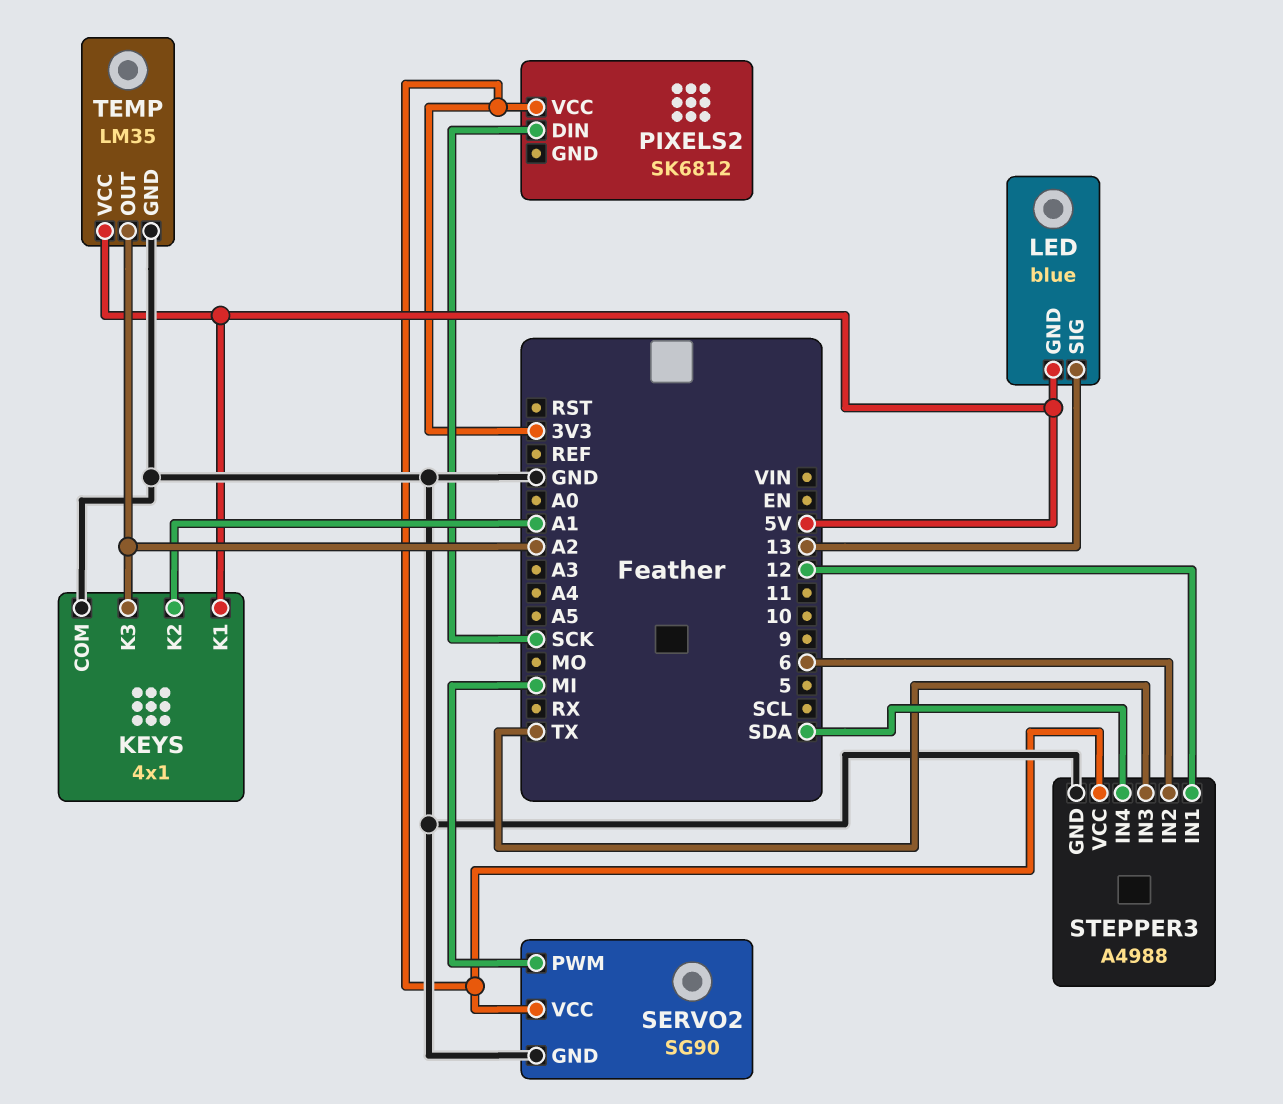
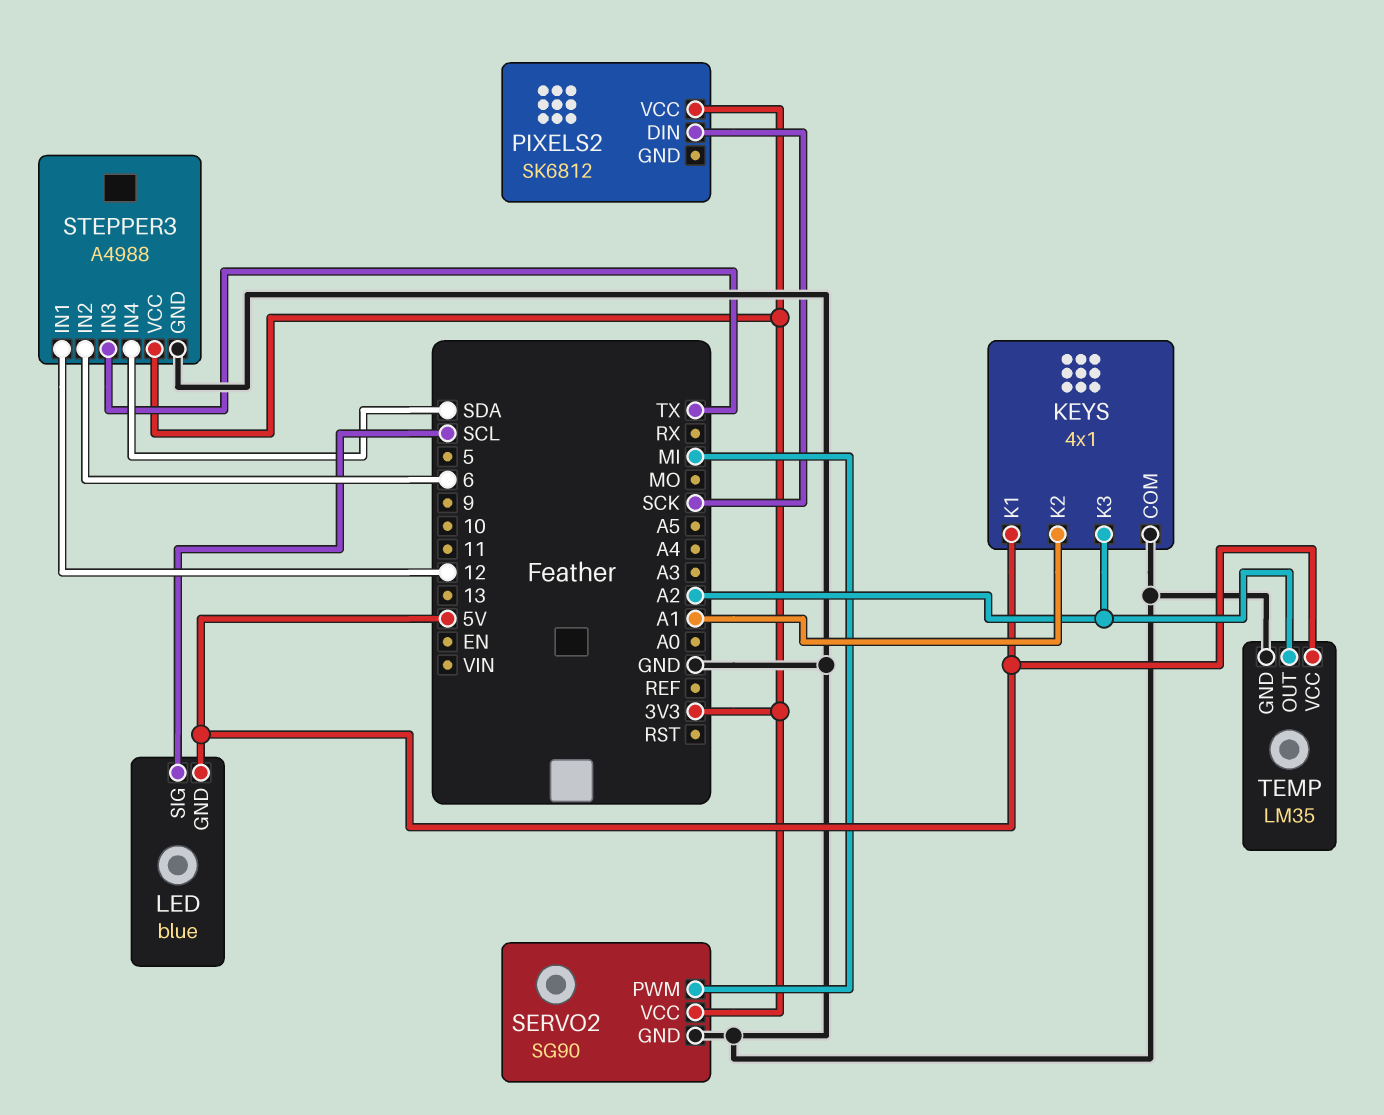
LED pin SIG: 13 -> SCL

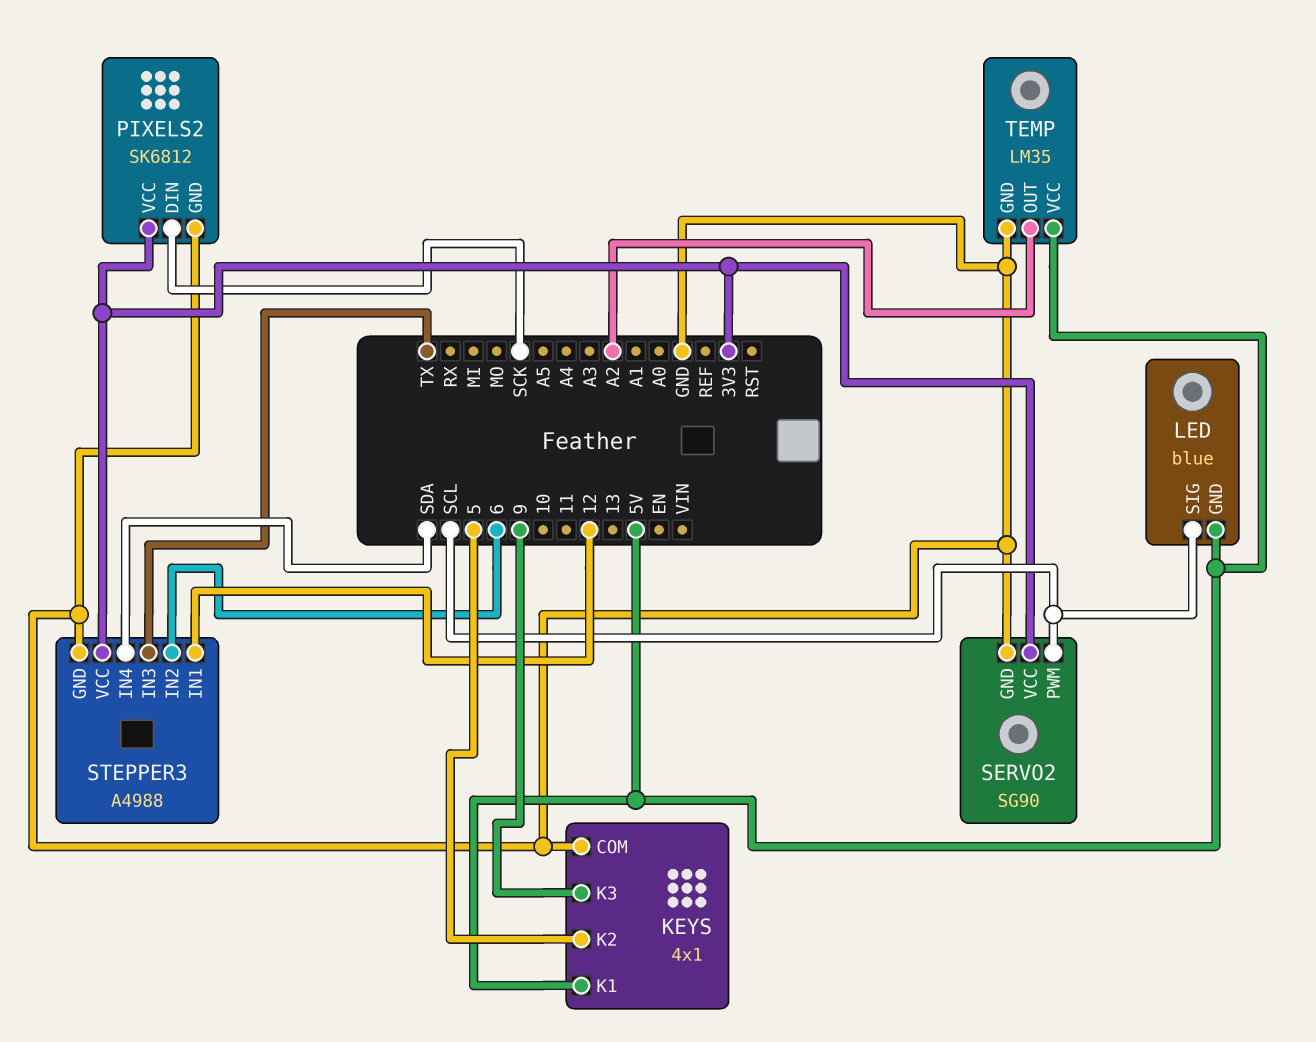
KEYS pin K2: A1 -> 5
KEYS pin K3: A2 -> 9
PIXELS2 pin GND: none -> GND
SERVO2 pin PWM: MI -> SCL

